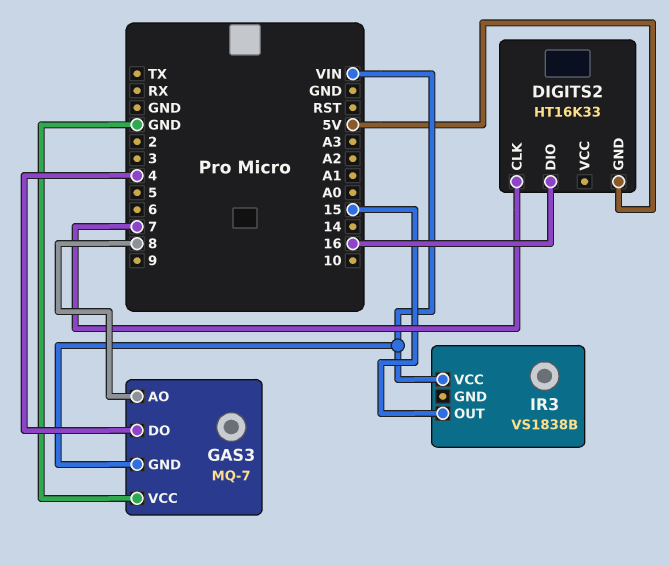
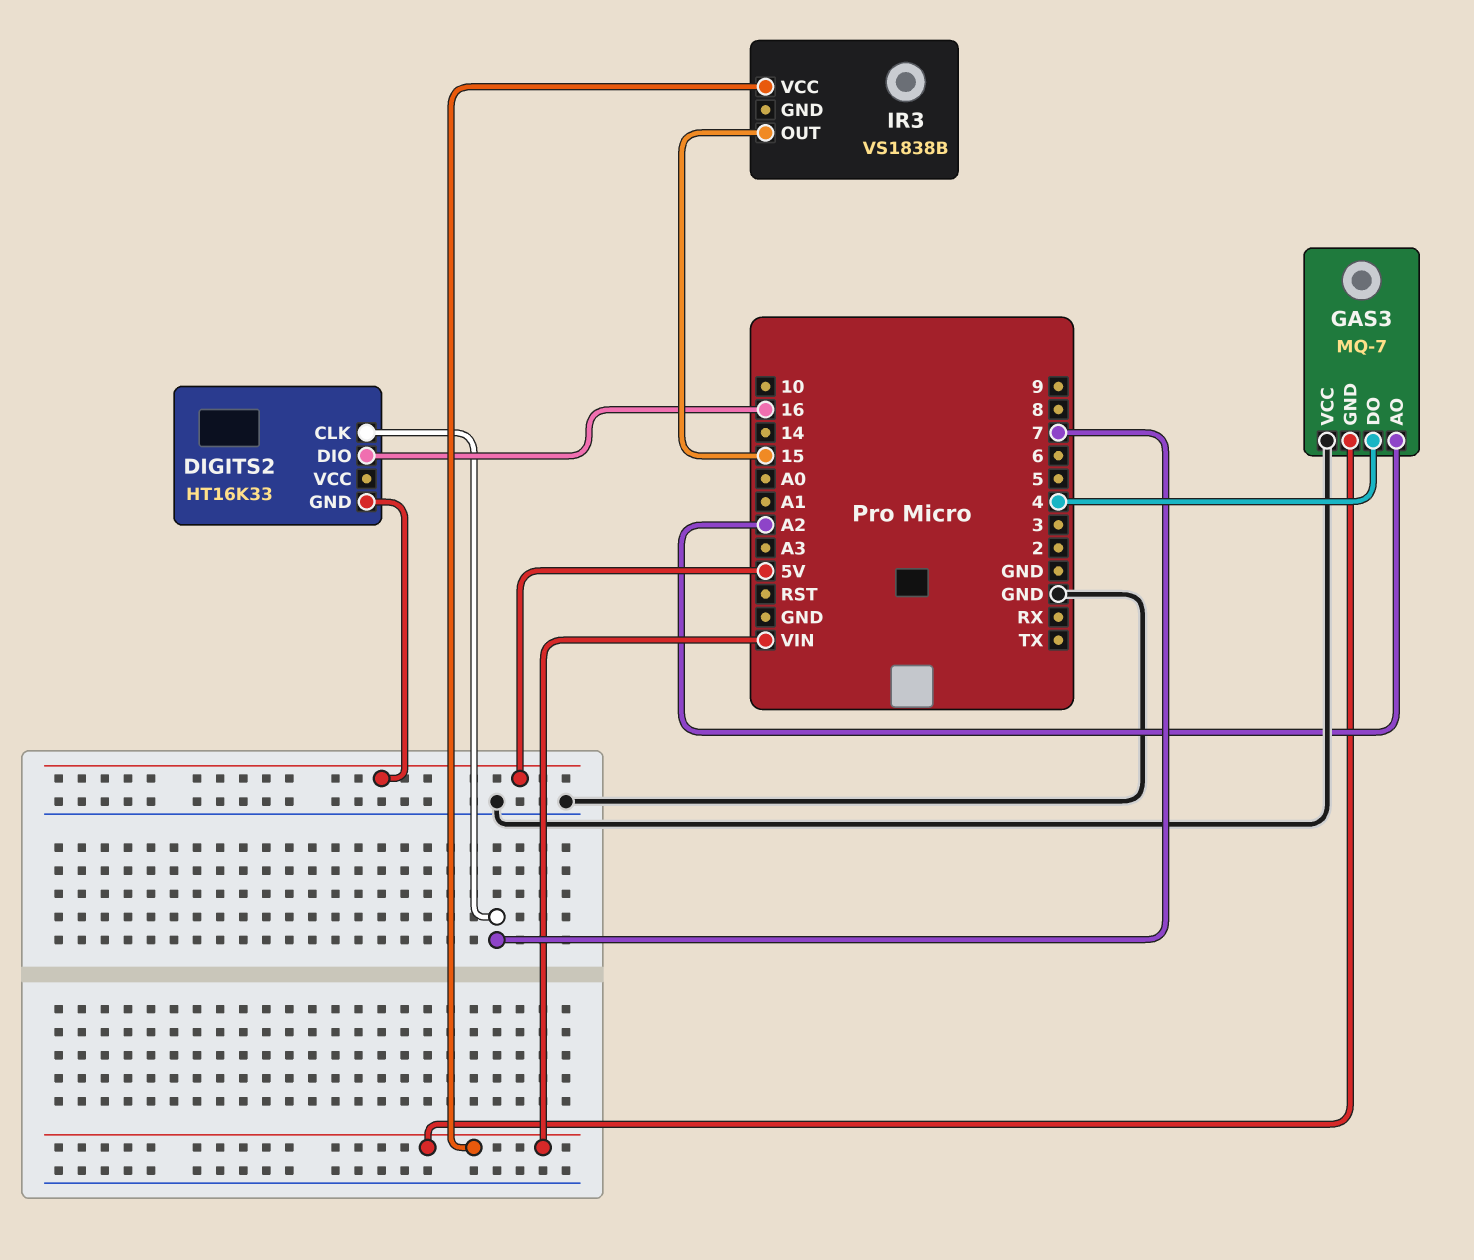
GAS3 pin AO: 8 -> A2

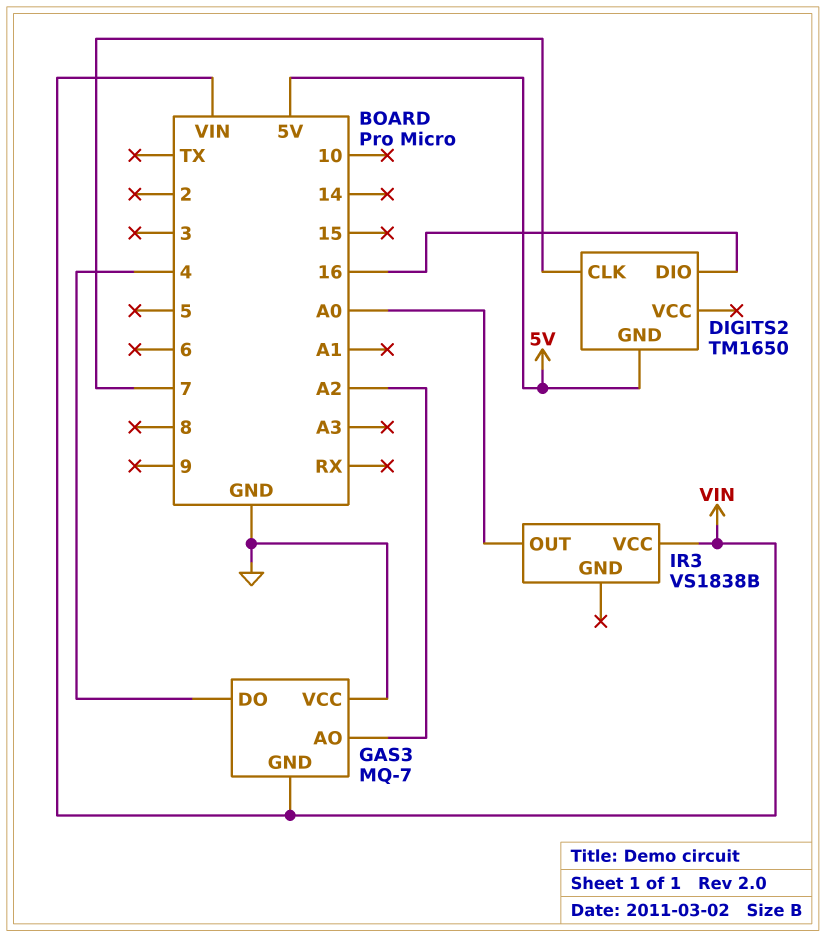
DIGITS2: HT16K33 -> TM1650
IR3 pin OUT: 15 -> A0

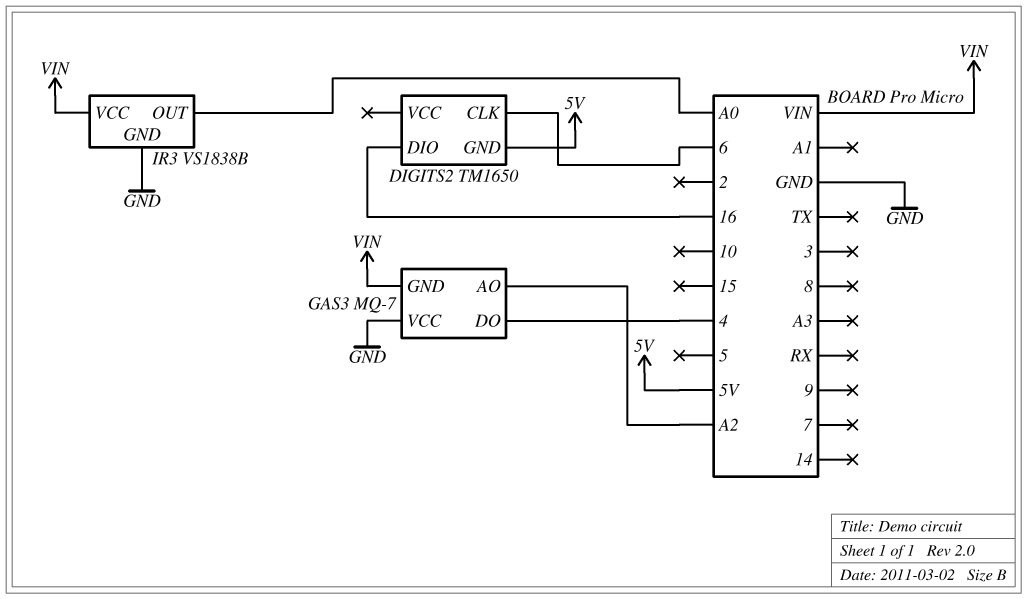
DIGITS2 pin CLK: 7 -> 6
IR3 pin GND: none -> GND

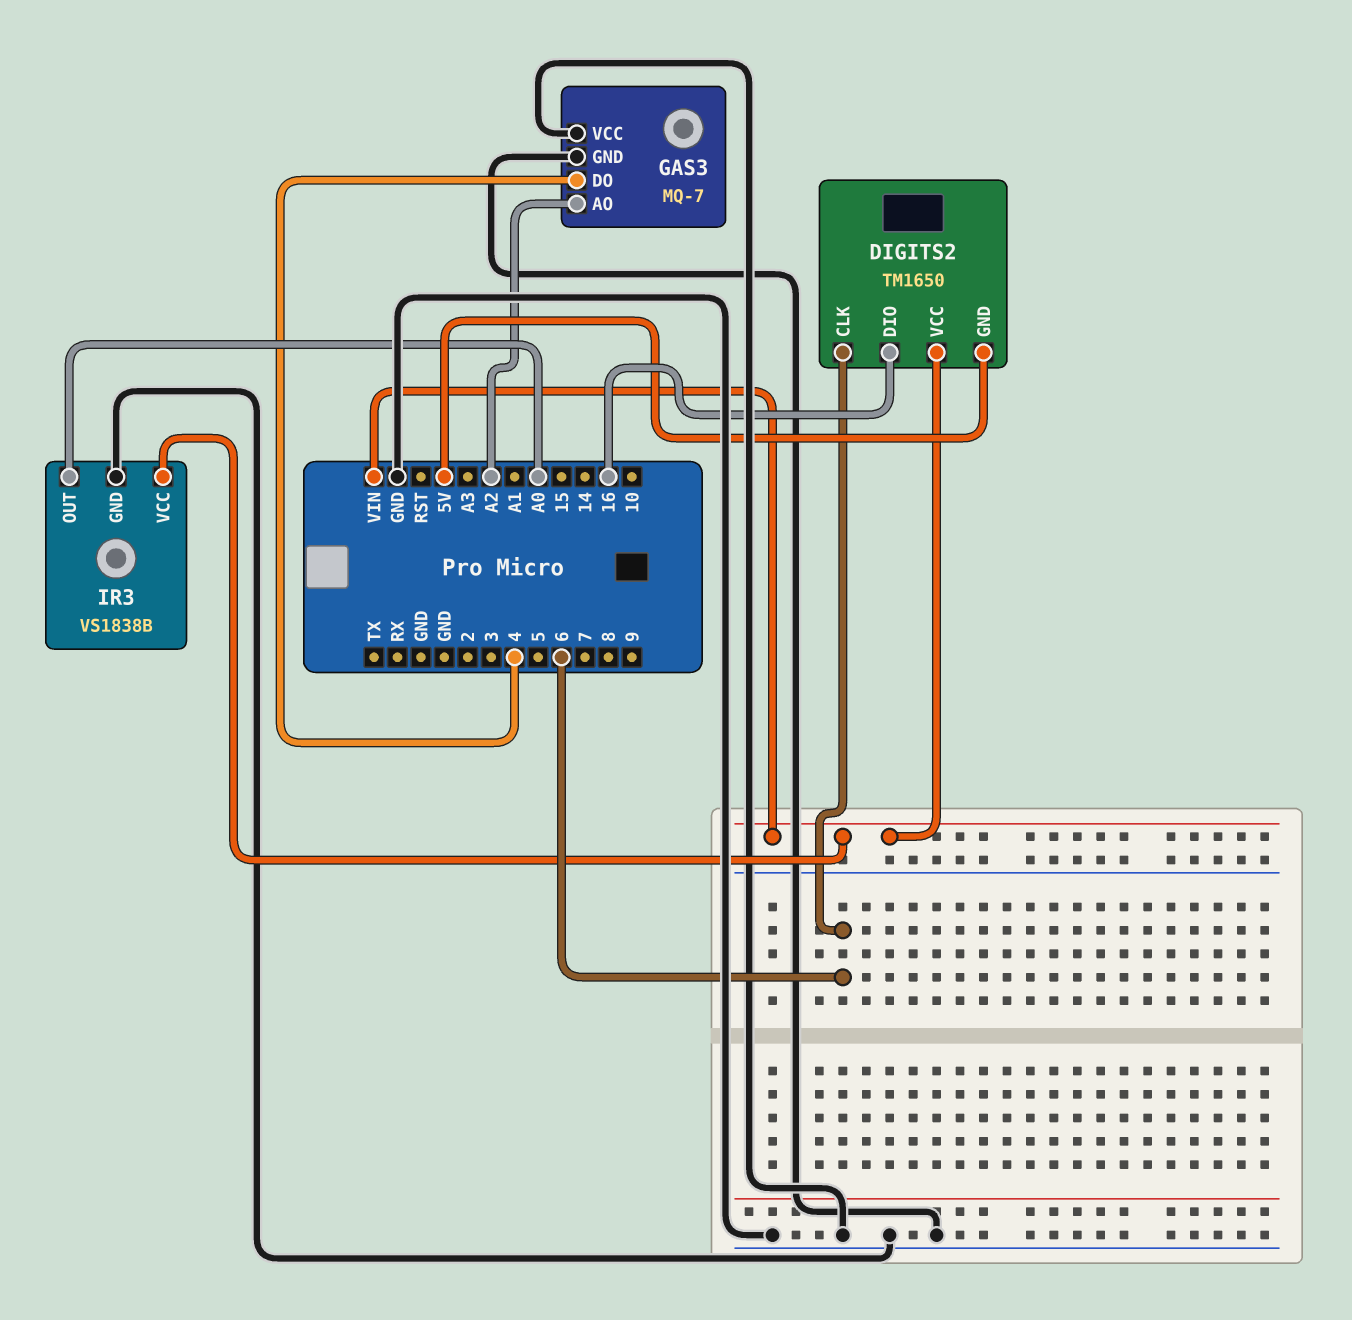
DIGITS2 pin VCC: none -> VIN
GAS3 pin GND: VIN -> GND

